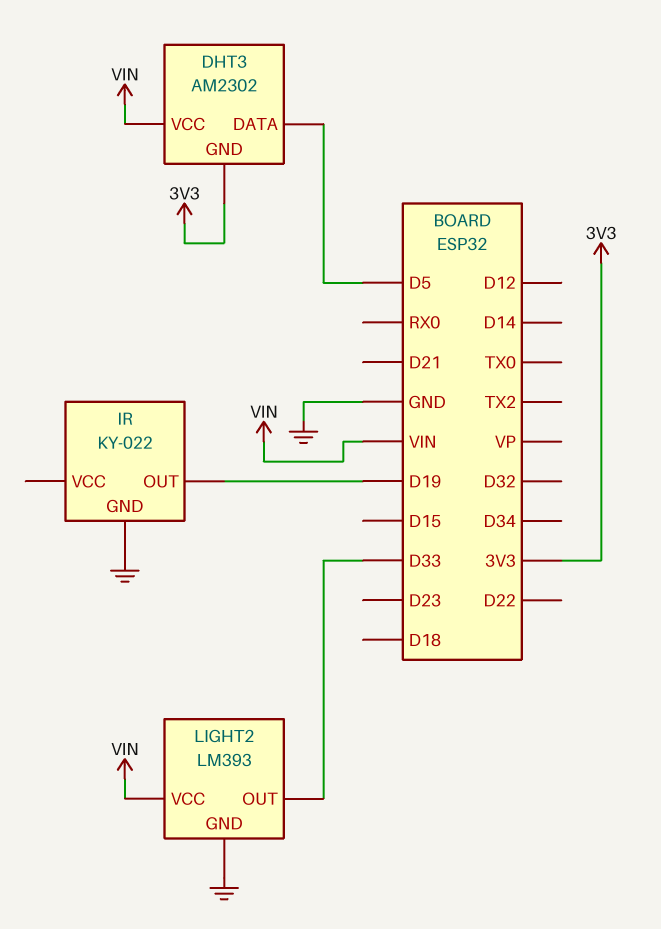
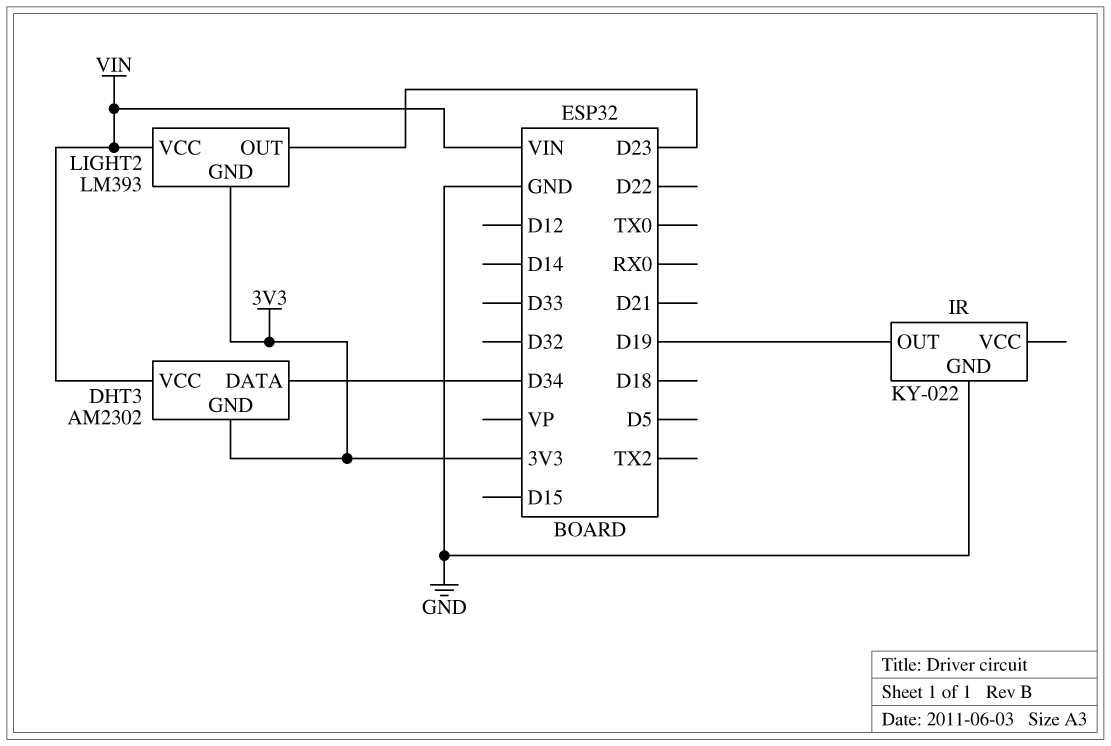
DHT3 pin DATA: D5 -> D34
LIGHT2 pin GND: GND -> 3V3
LIGHT2 pin OUT: D33 -> D23

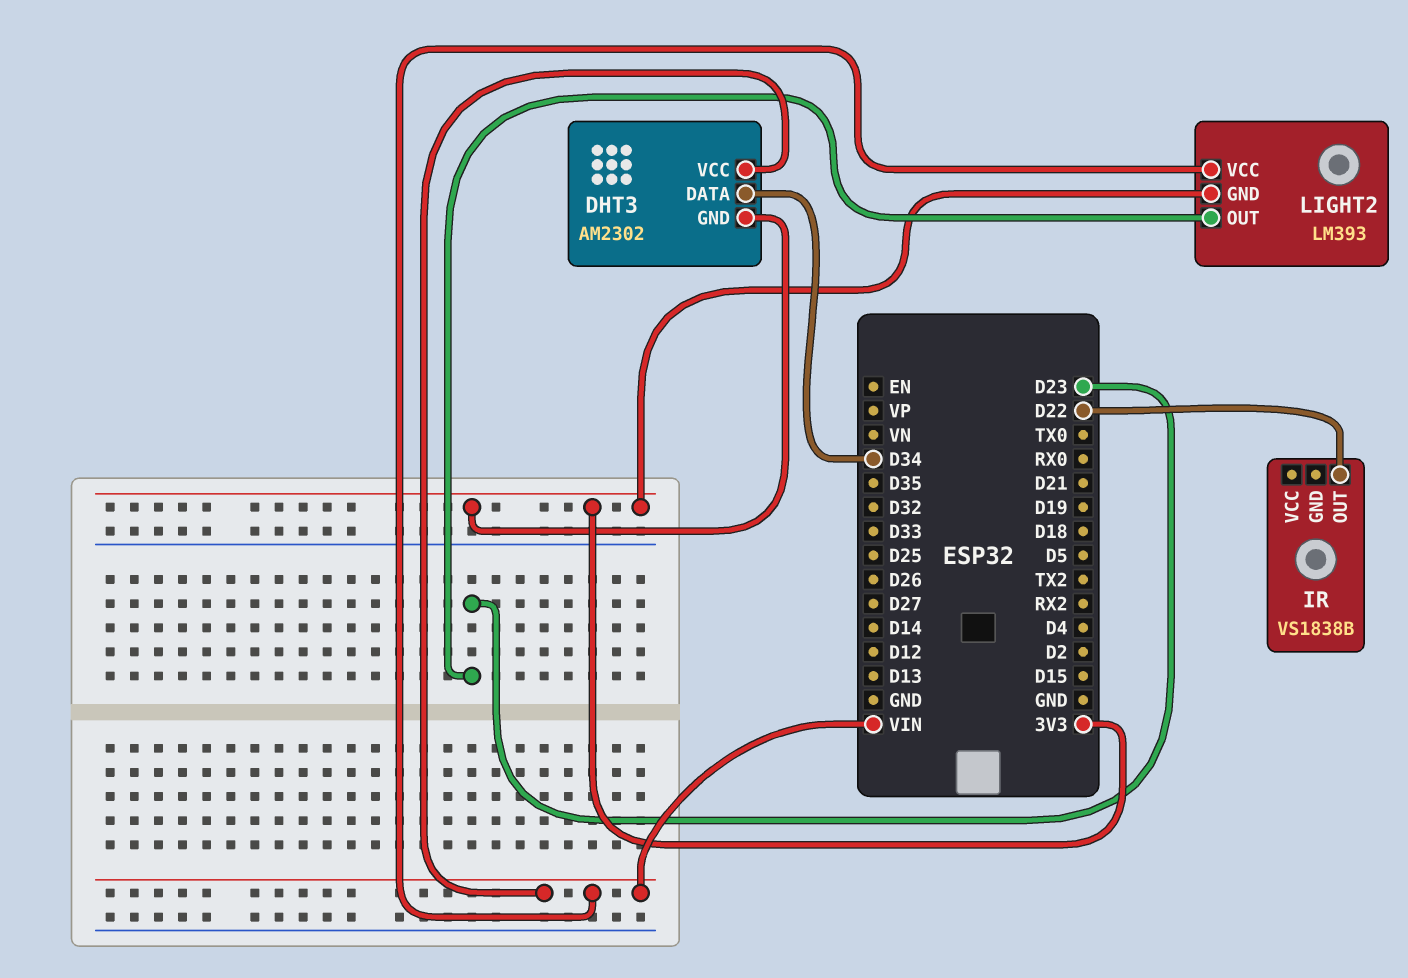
IR: KY-022 -> VS1838B
IR pin GND: GND -> none
IR pin OUT: D19 -> D22

